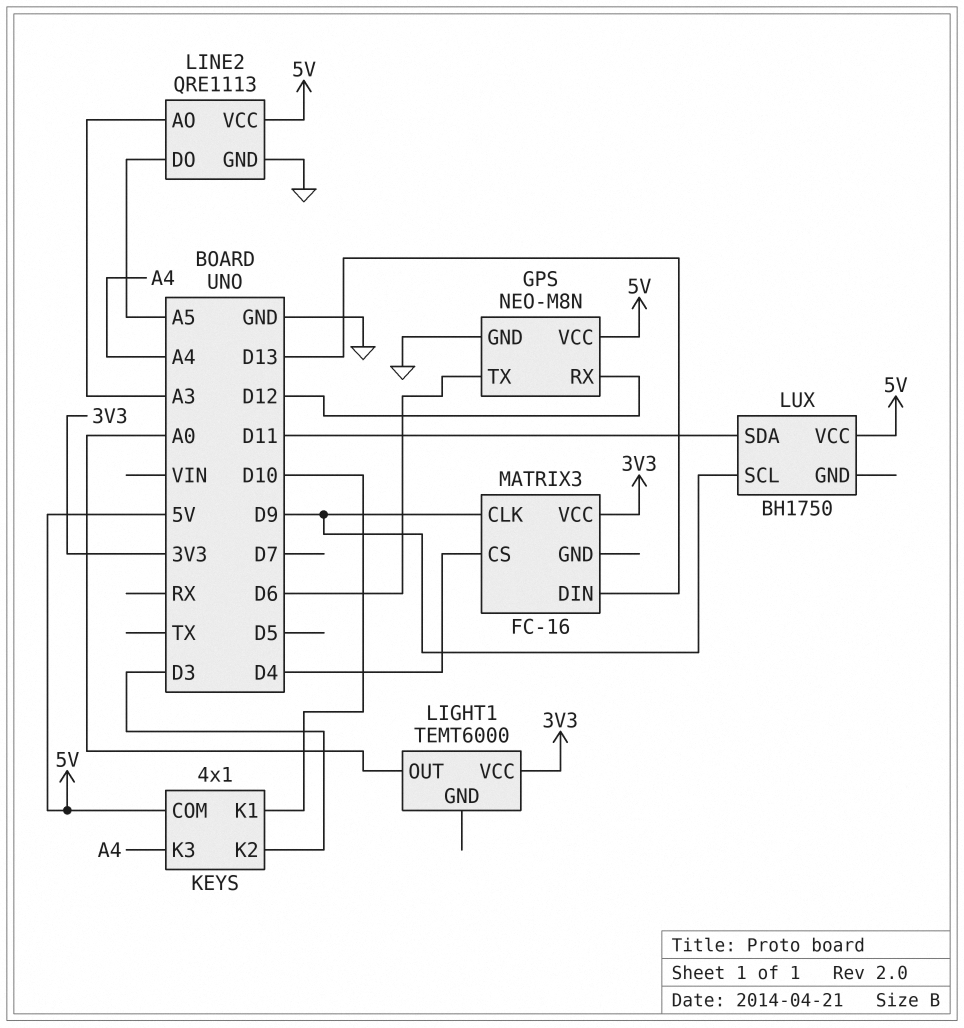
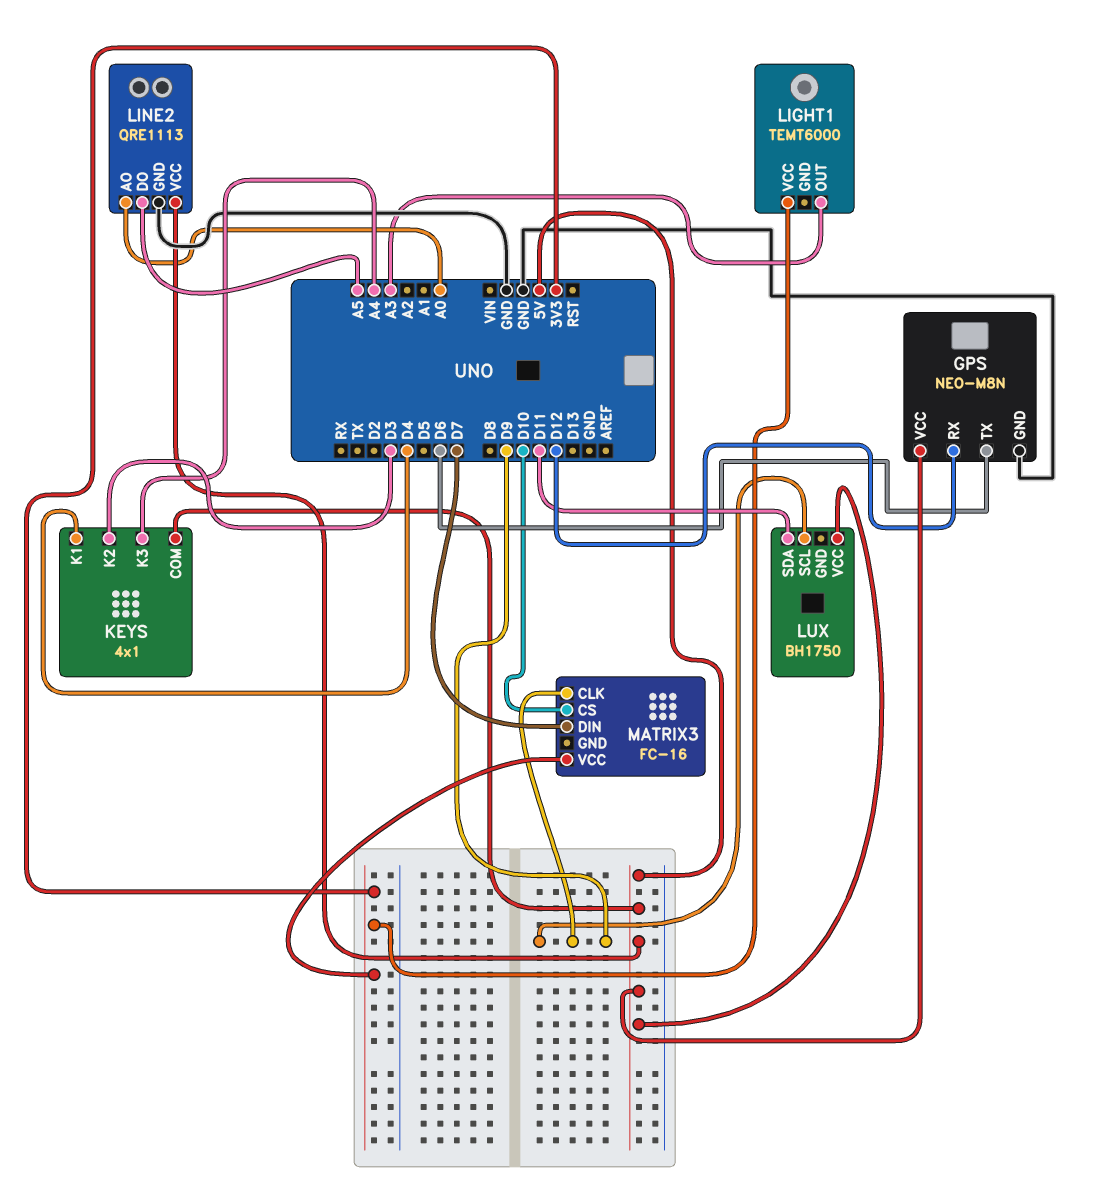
KEYS pin K1: D10 -> D4
LIGHT1 pin OUT: A0 -> A3
LINE2 pin AO: A3 -> A0
MATRIX3 pin CS: D4 -> D10
MATRIX3 pin DIN: D13 -> D7

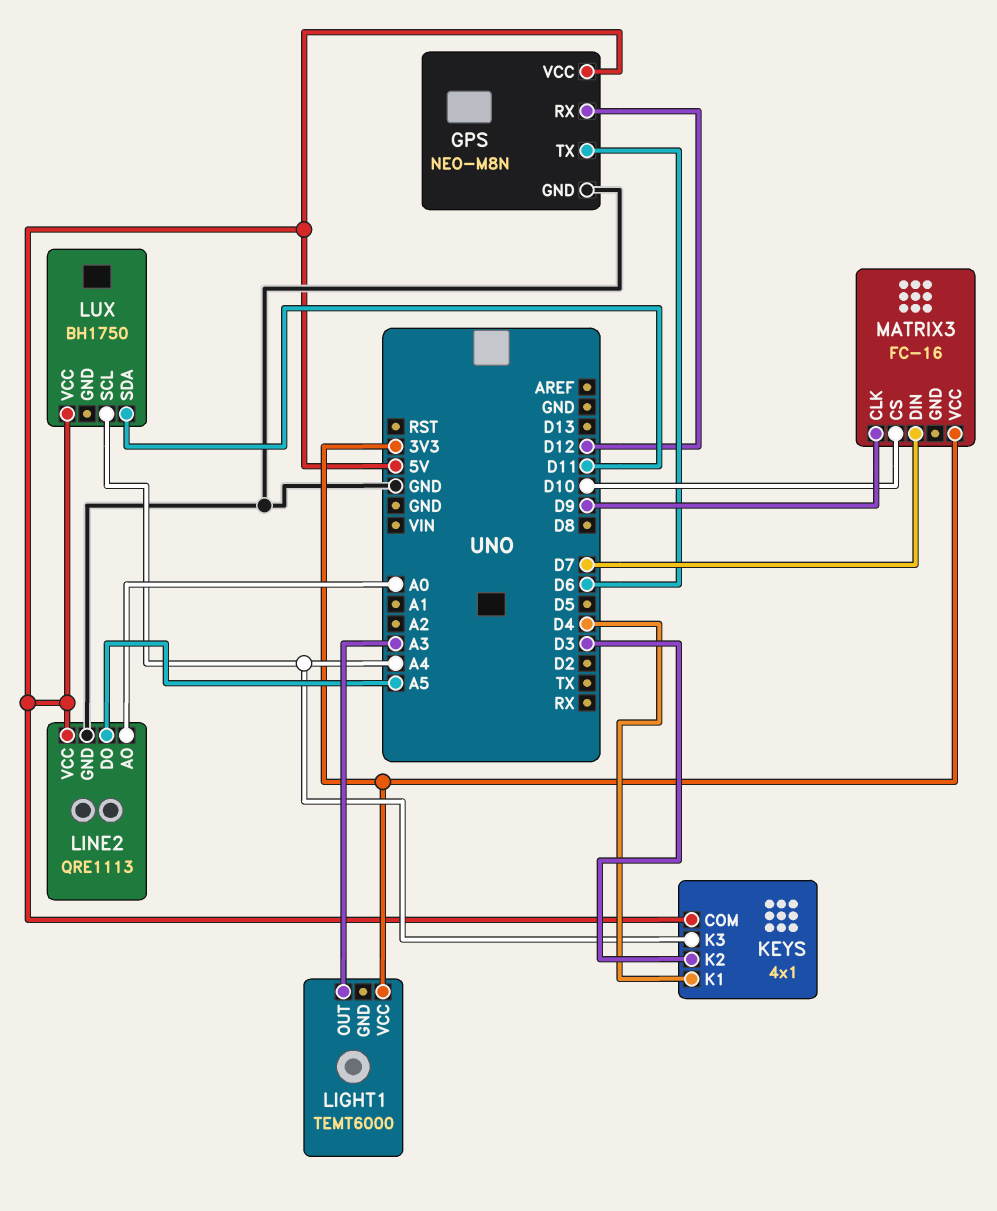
LUX pin SCL: D9 -> A4

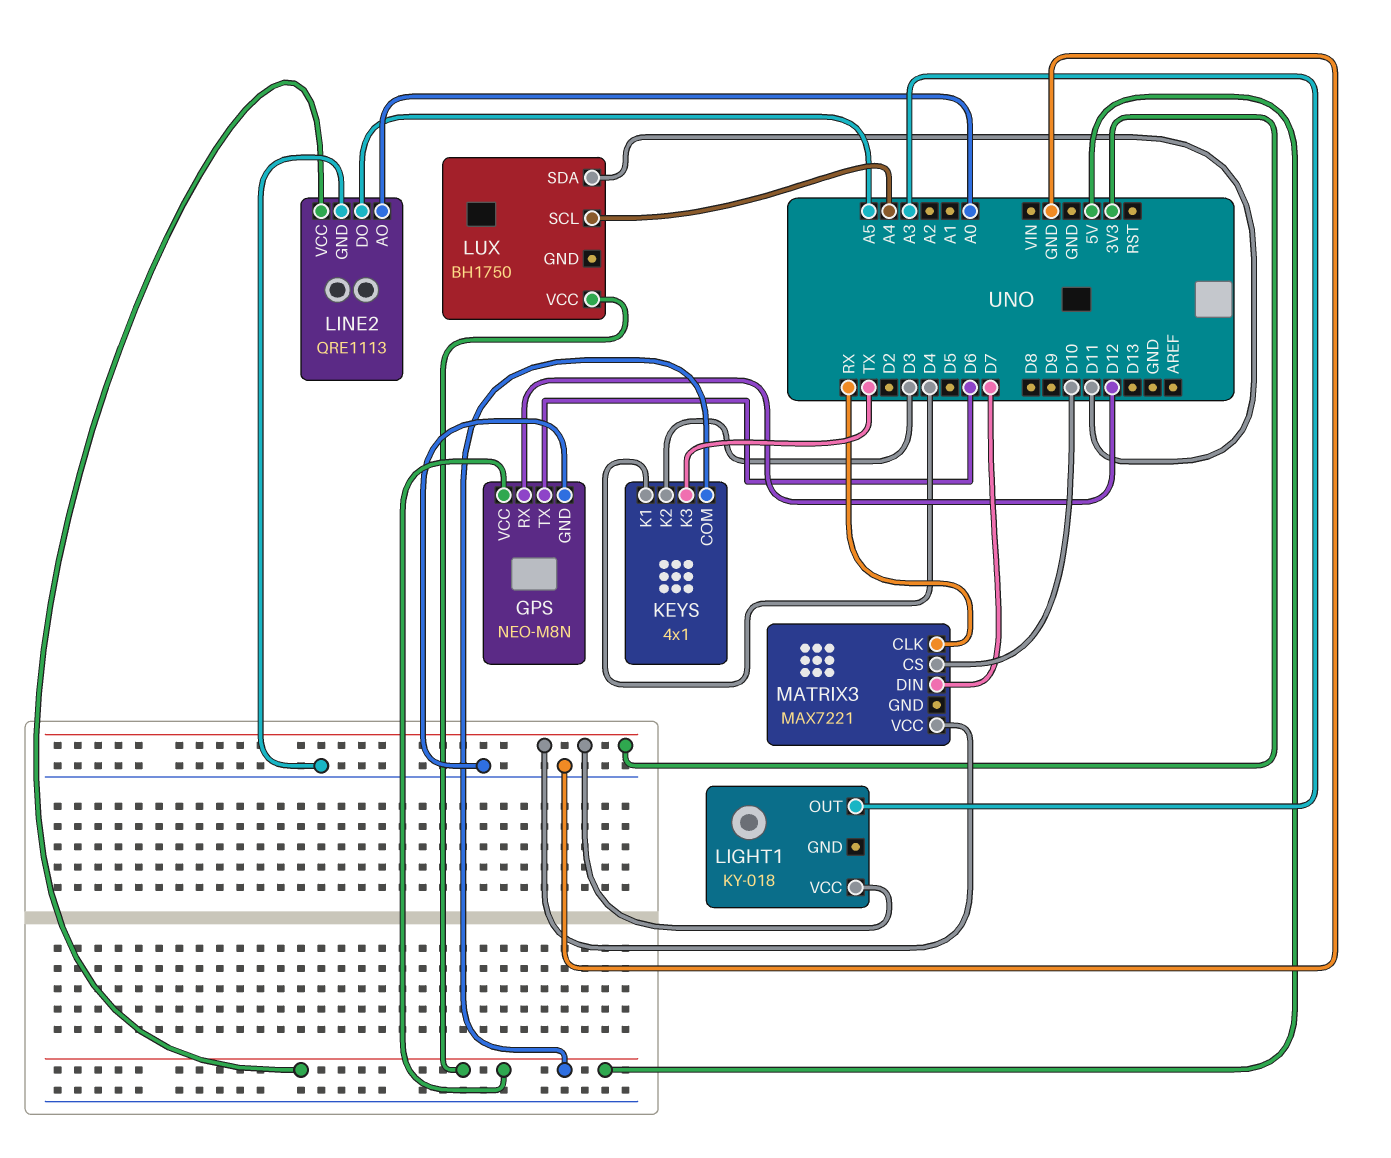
KEYS pin K3: A4 -> TX
LIGHT1: TEMT6000 -> KY-018
MATRIX3: FC-16 -> MAX7221
MATRIX3 pin CLK: D9 -> RX

